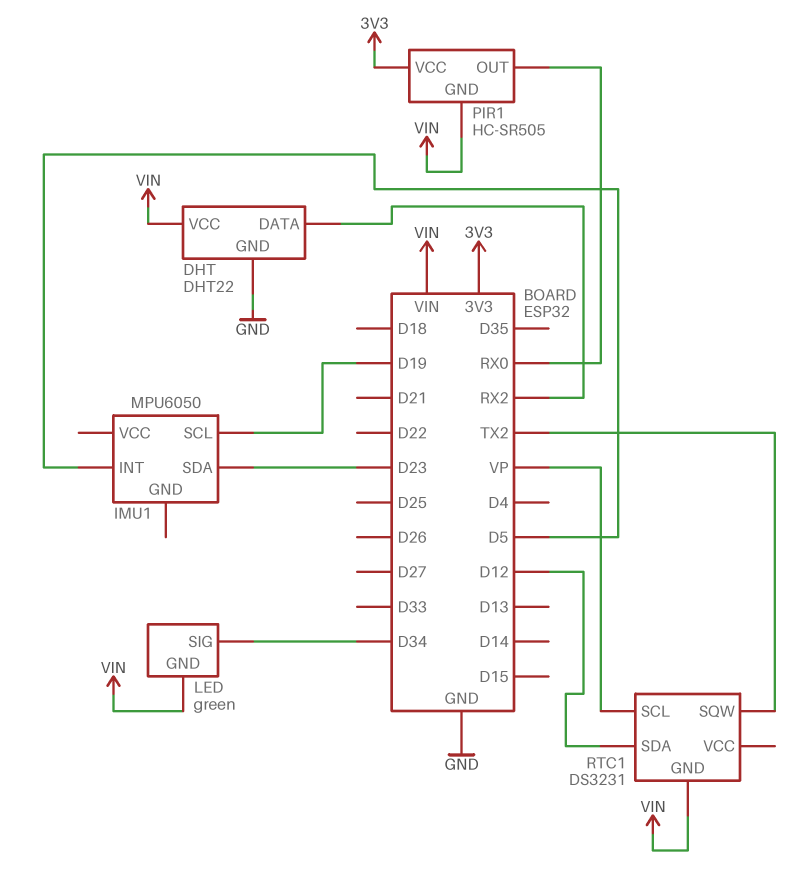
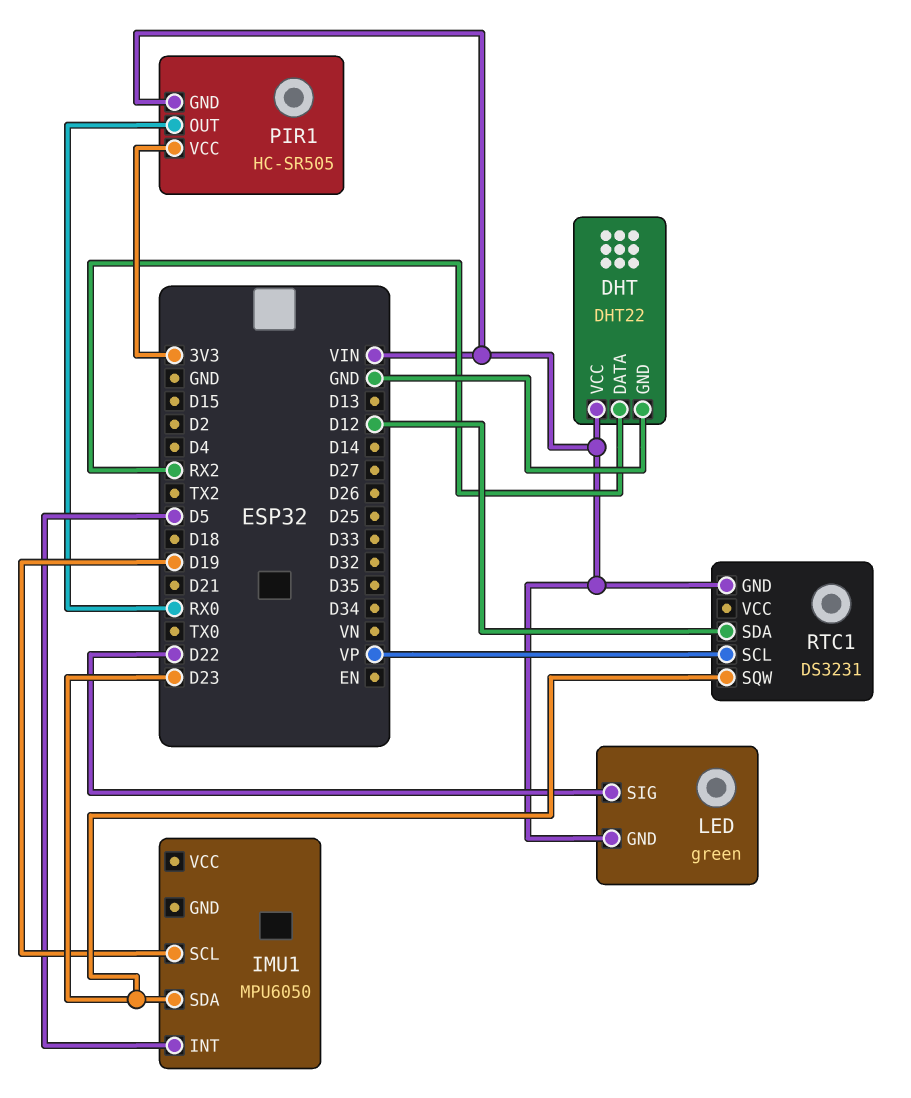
LED pin SIG: D34 -> D22
RTC1 pin SQW: TX2 -> D23

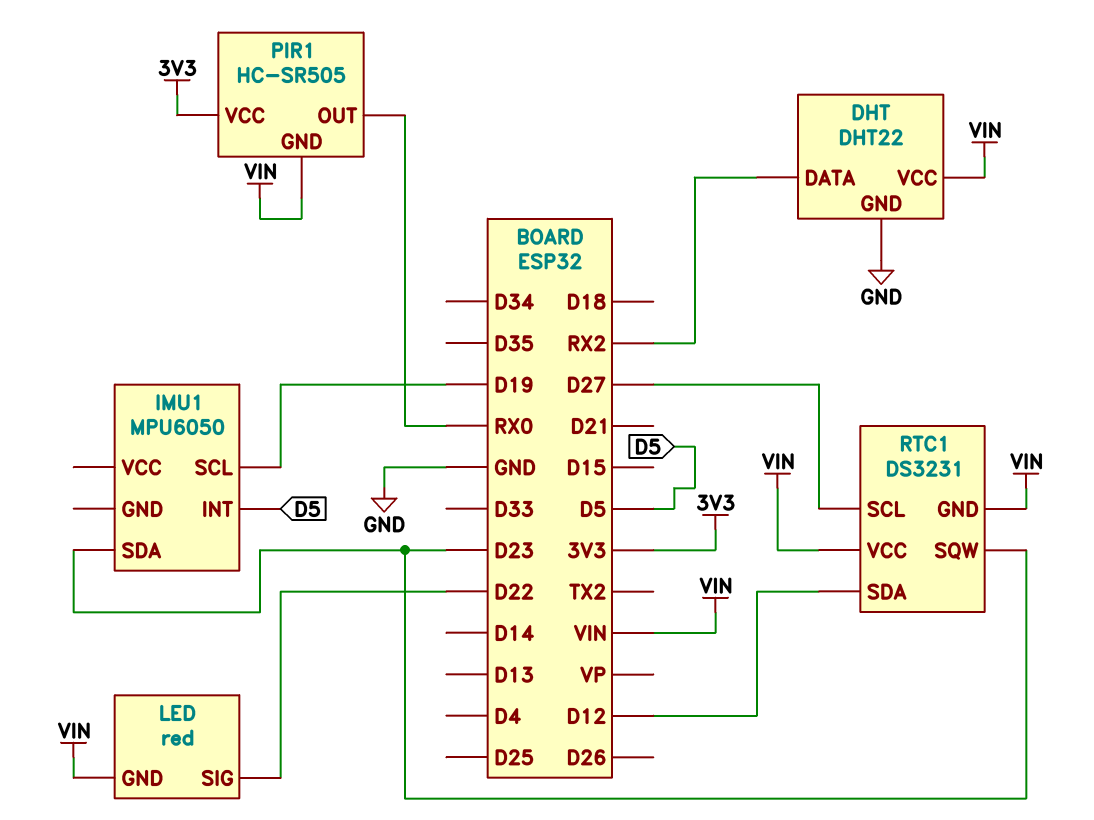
LED: green -> red
RTC1 pin SCL: VP -> D27
RTC1 pin VCC: none -> VIN

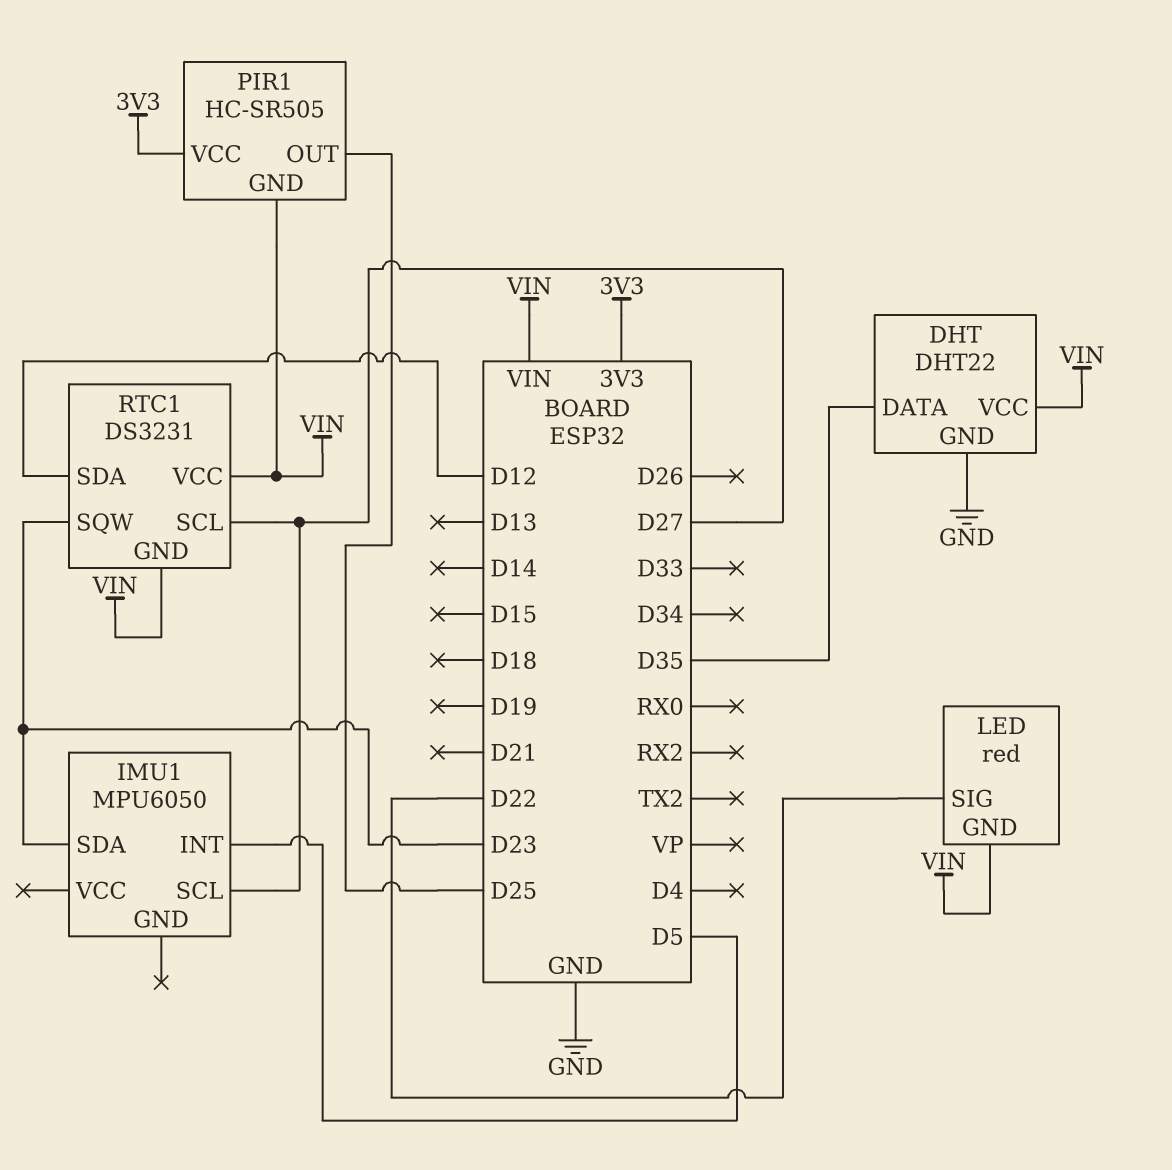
DHT pin DATA: RX2 -> D35
IMU1 pin SCL: D19 -> D27
PIR1 pin OUT: RX0 -> D25

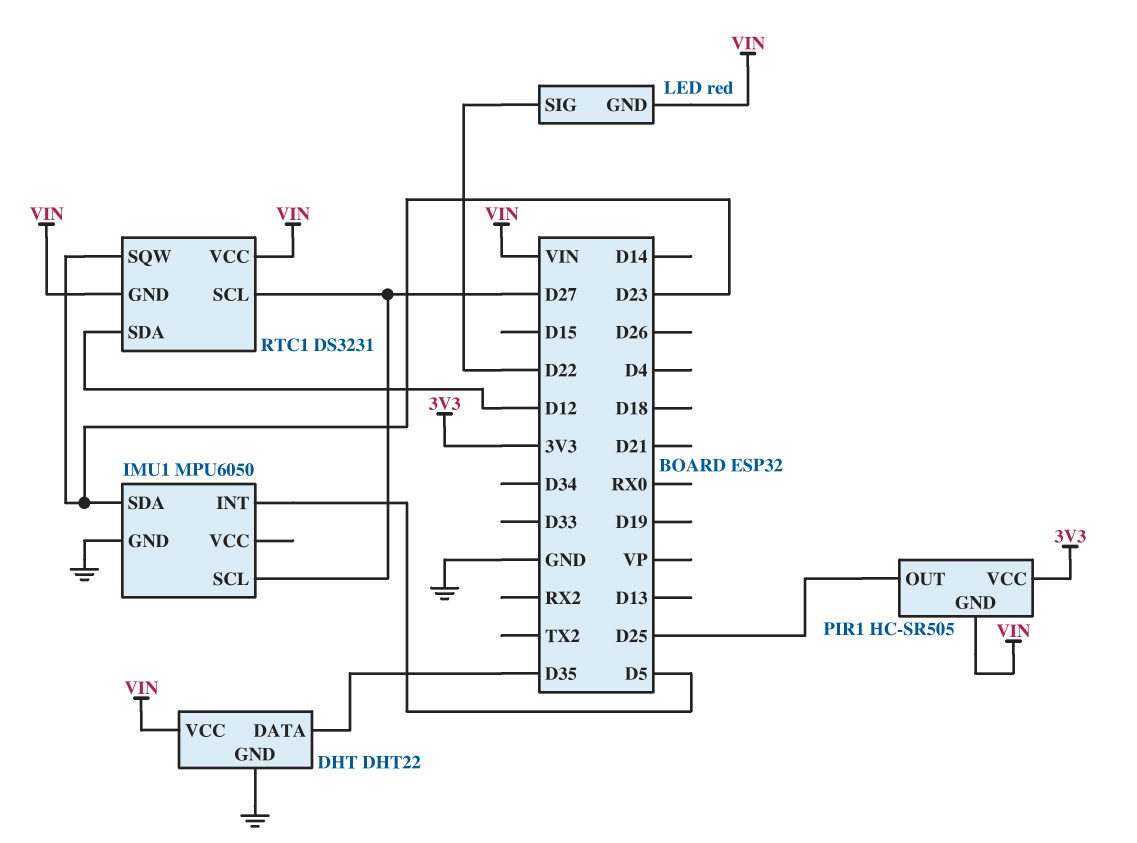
IMU1 pin GND: none -> GND

